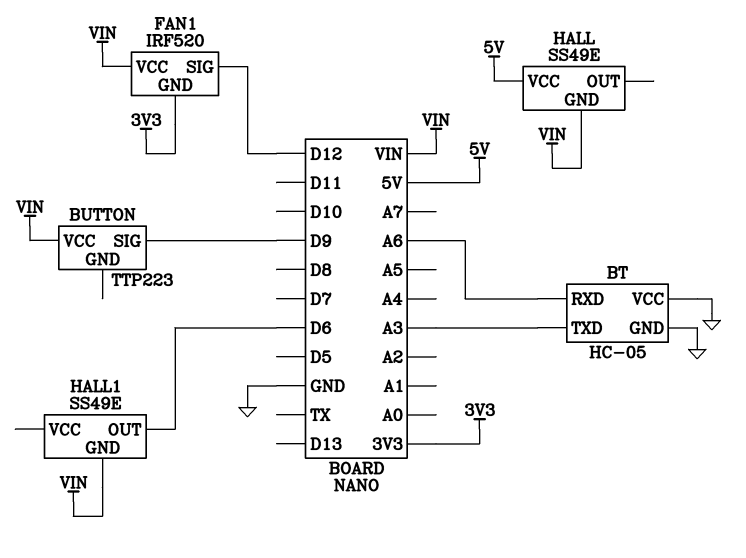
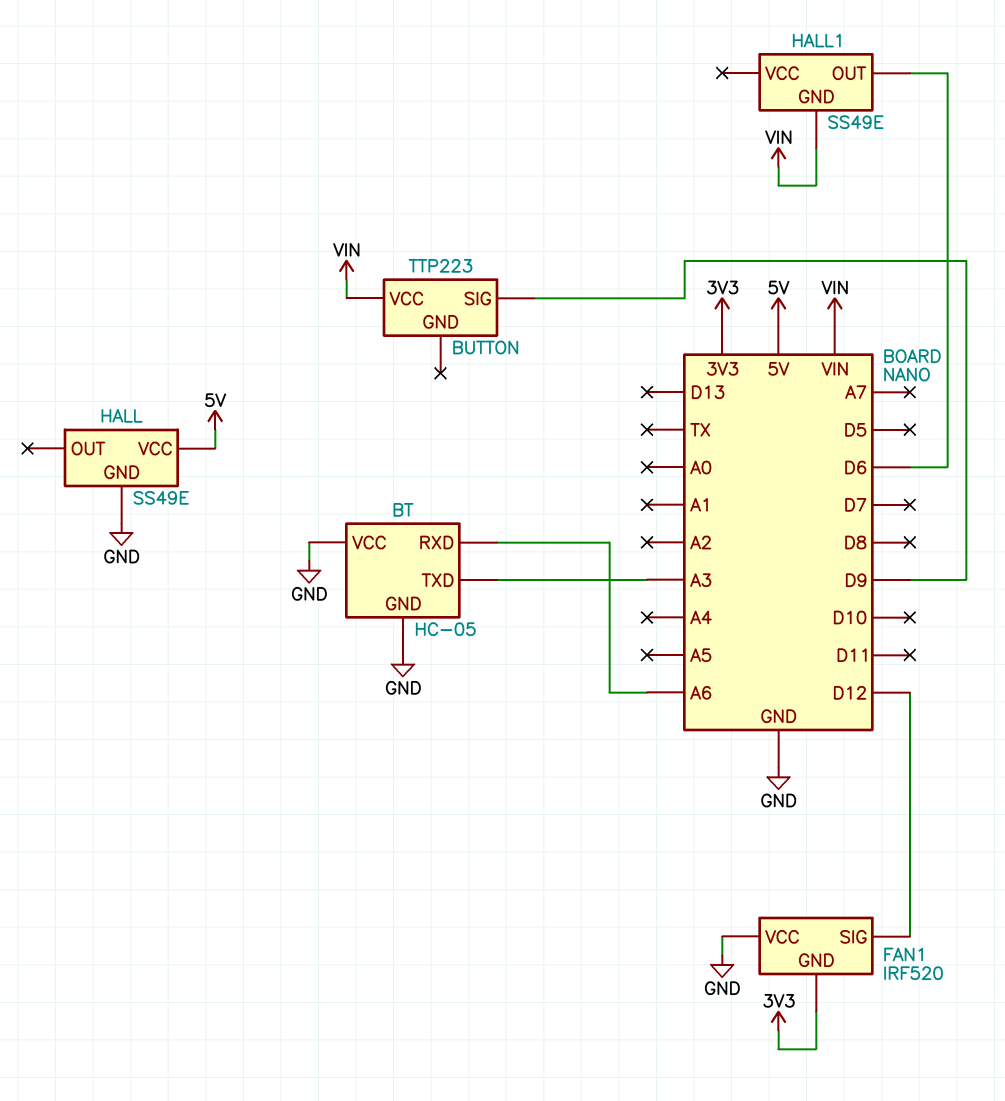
FAN1 pin VCC: VIN -> GND
HALL pin GND: VIN -> GND

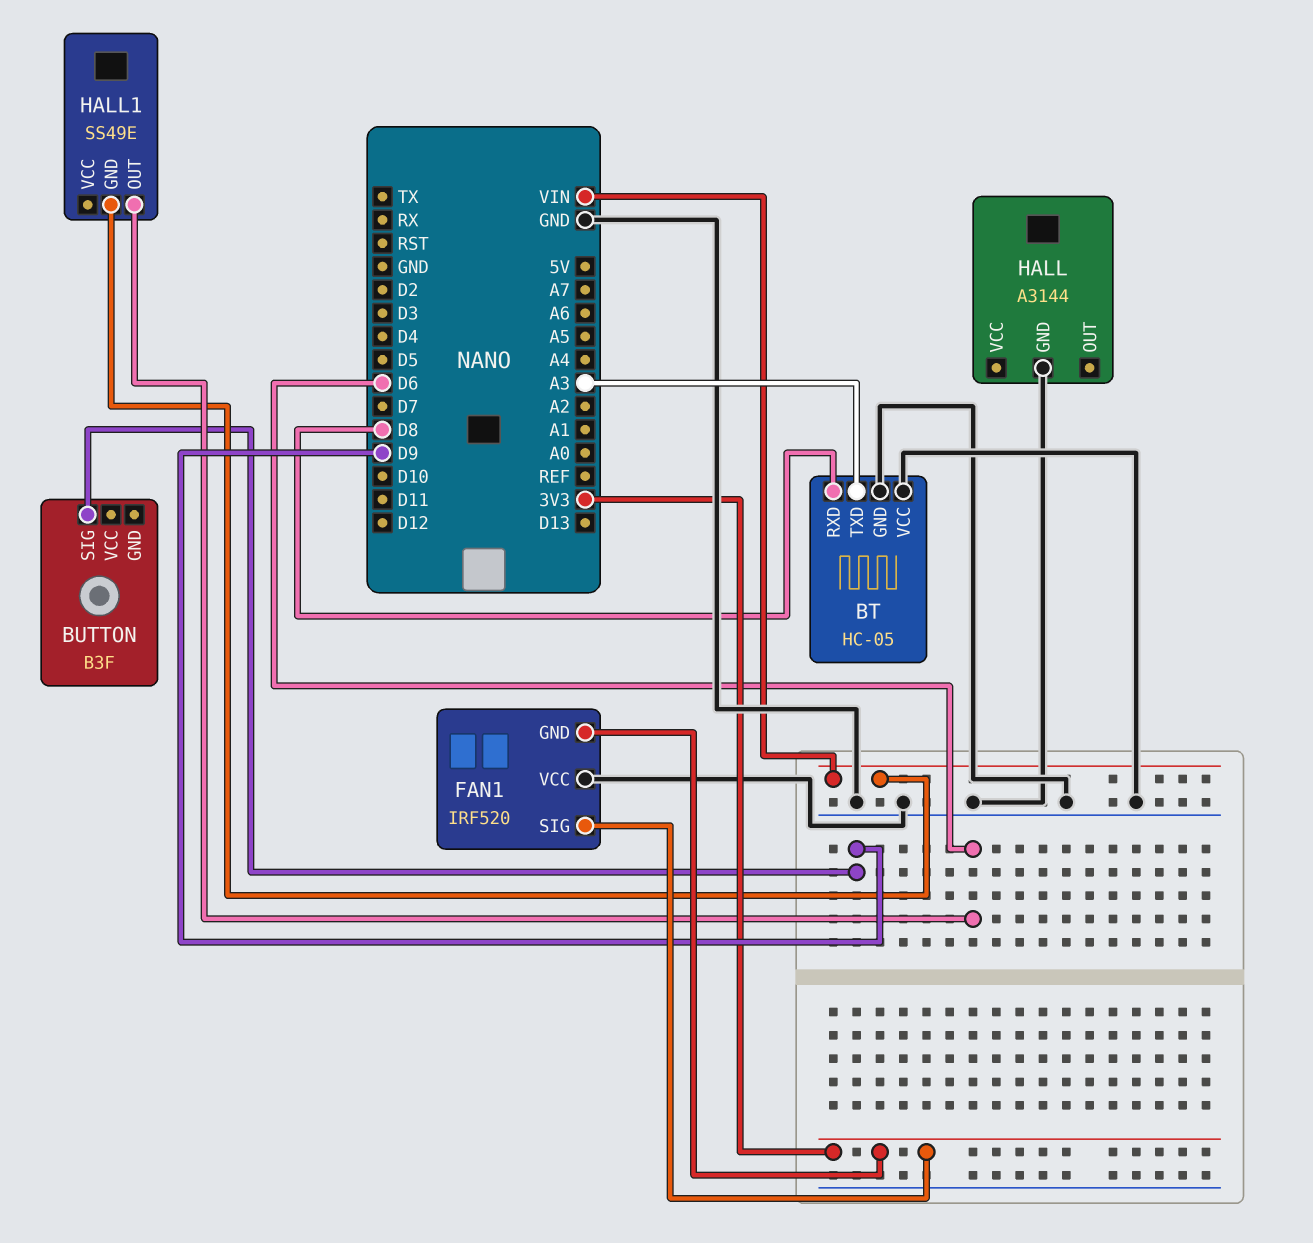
BT pin RXD: A6 -> D8
BUTTON: TTP223 -> B3F
BUTTON pin VCC: VIN -> none
FAN1 pin SIG: D12 -> 3V3
HALL: SS49E -> A3144
HALL pin VCC: 5V -> none

